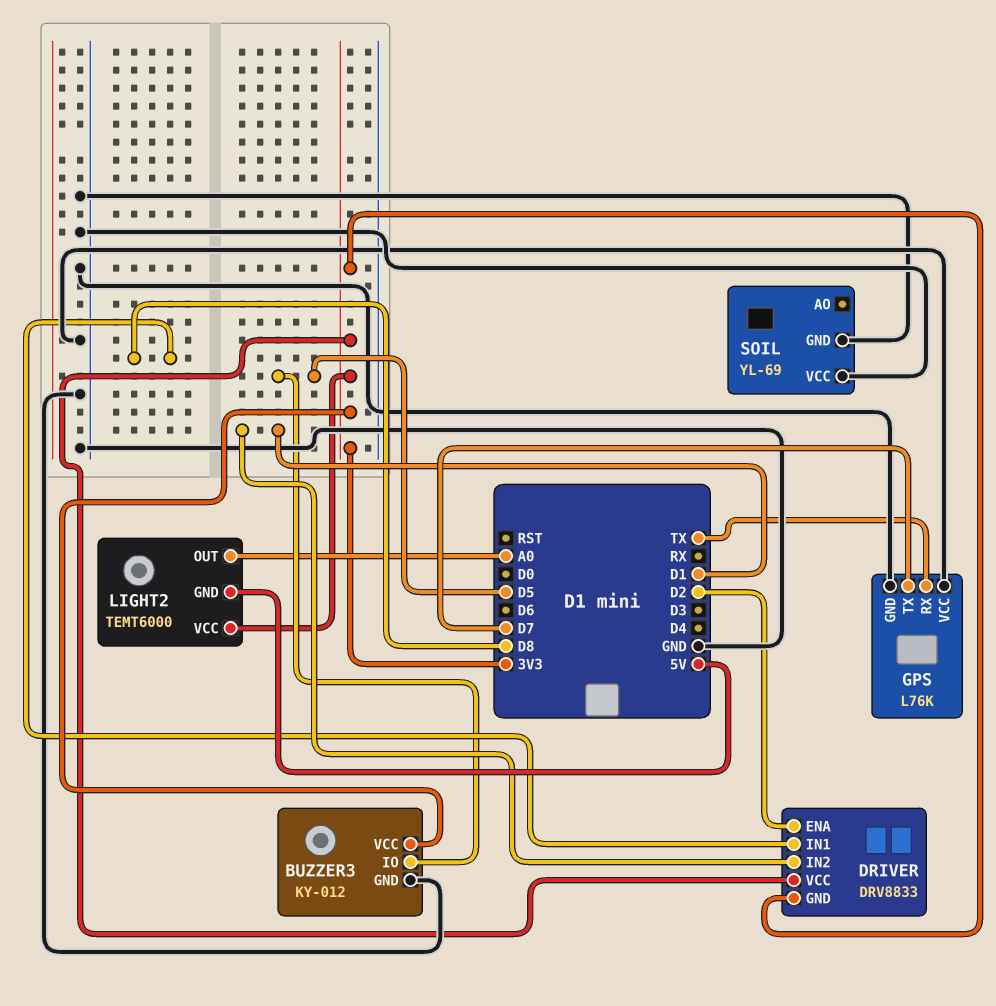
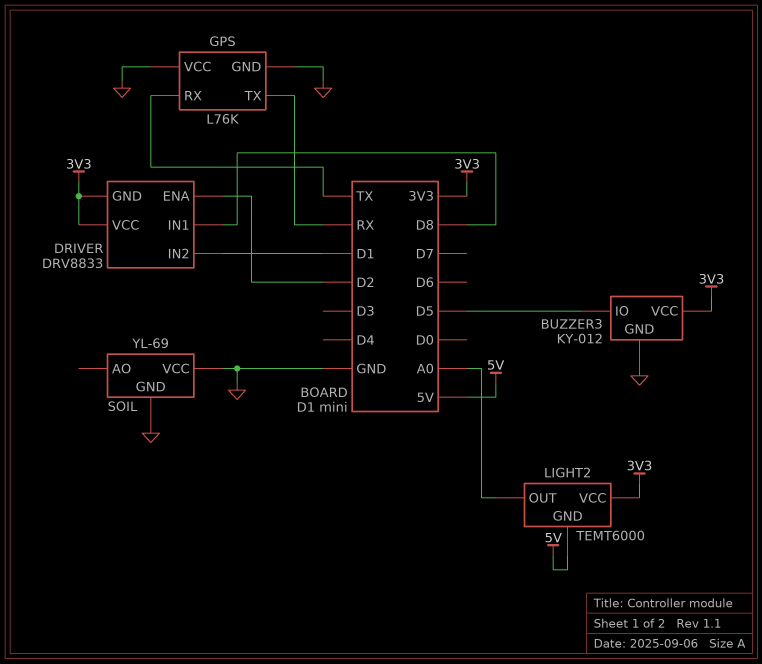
GPS pin TX: D7 -> RX

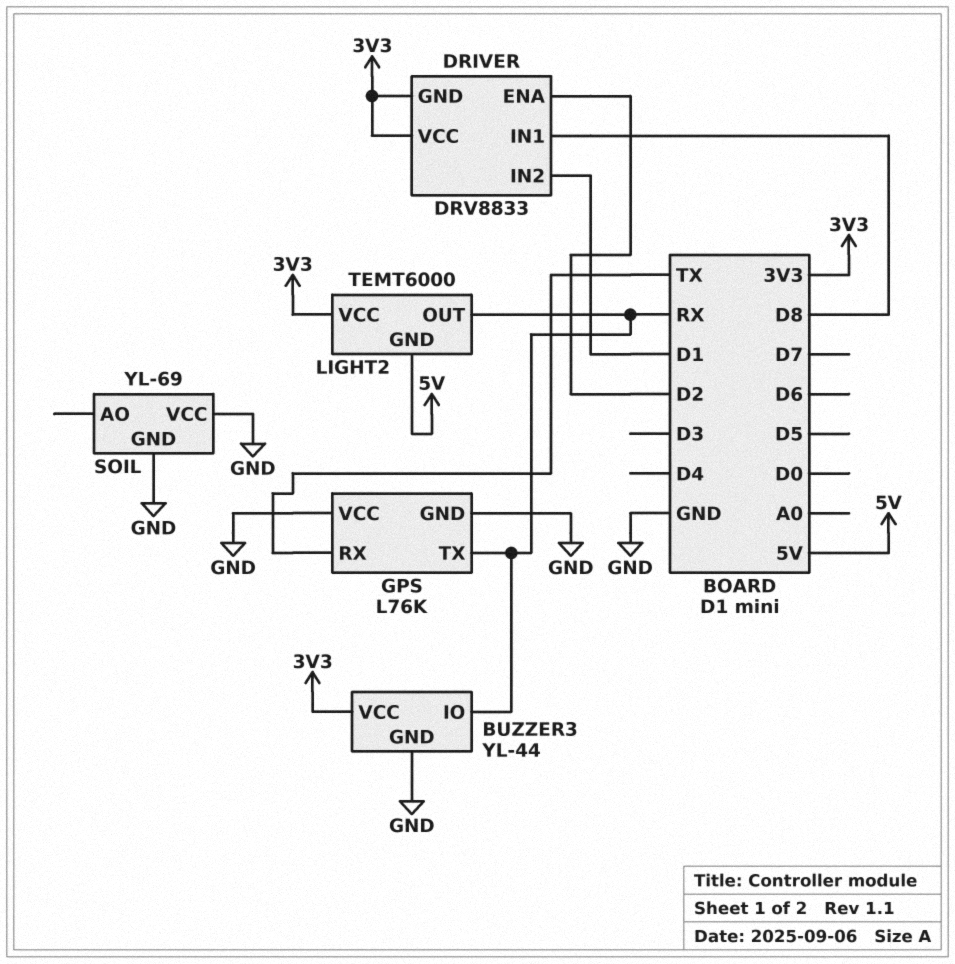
BUZZER3: KY-012 -> YL-44
BUZZER3 pin IO: D5 -> RX
LIGHT2 pin OUT: A0 -> RX

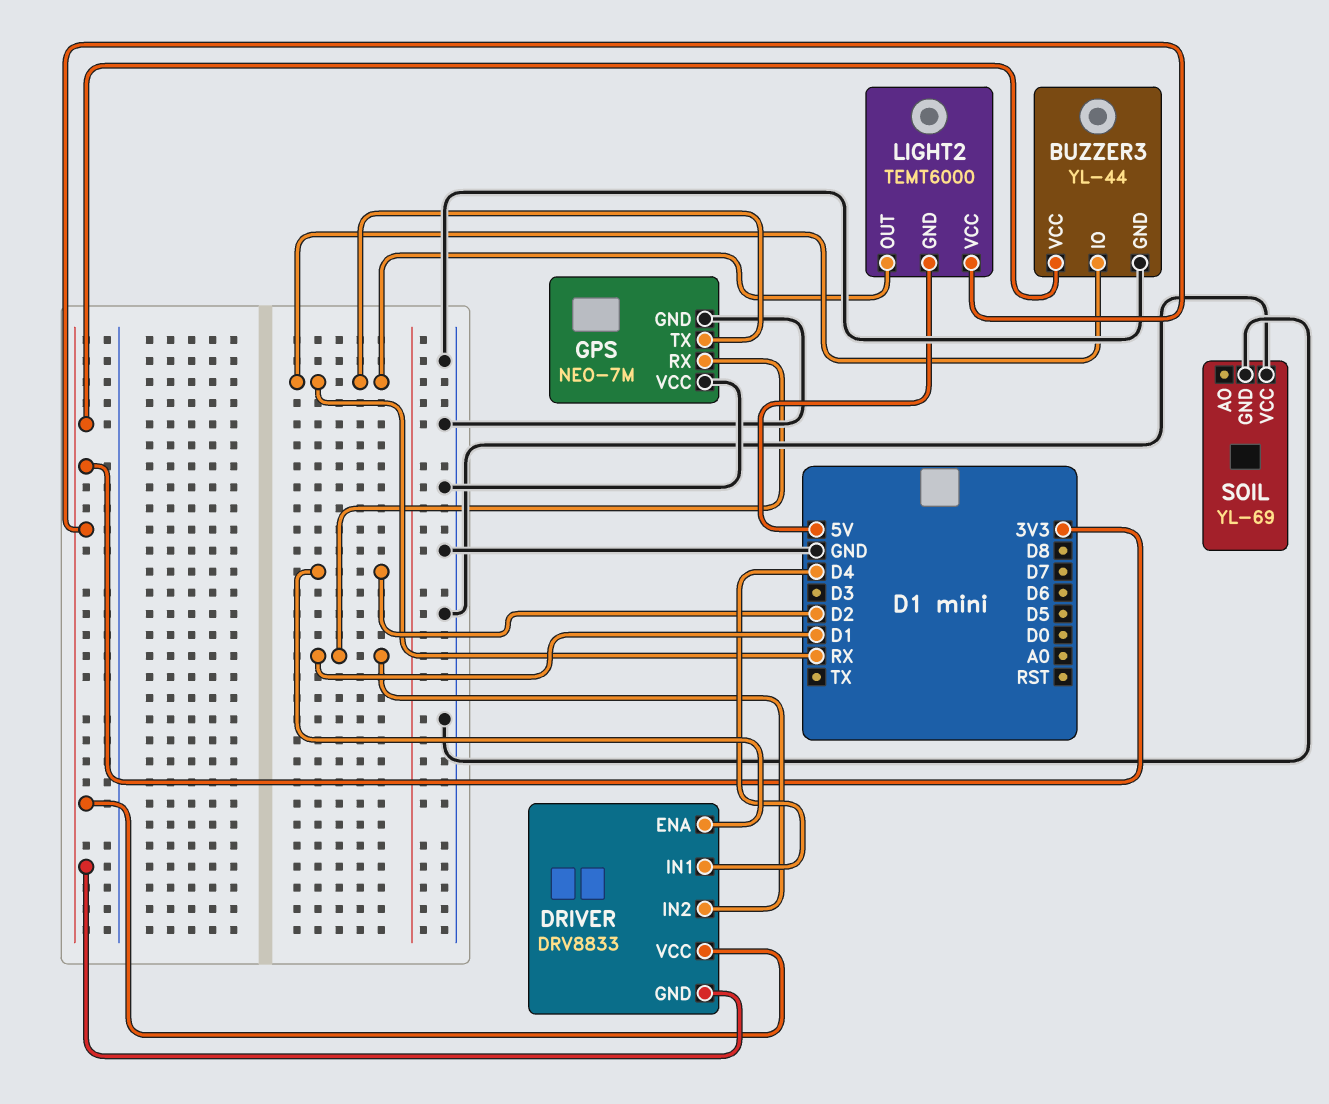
DRIVER pin IN1: D8 -> D4
GPS: L76K -> NEO-7M
GPS pin RX: TX -> D1

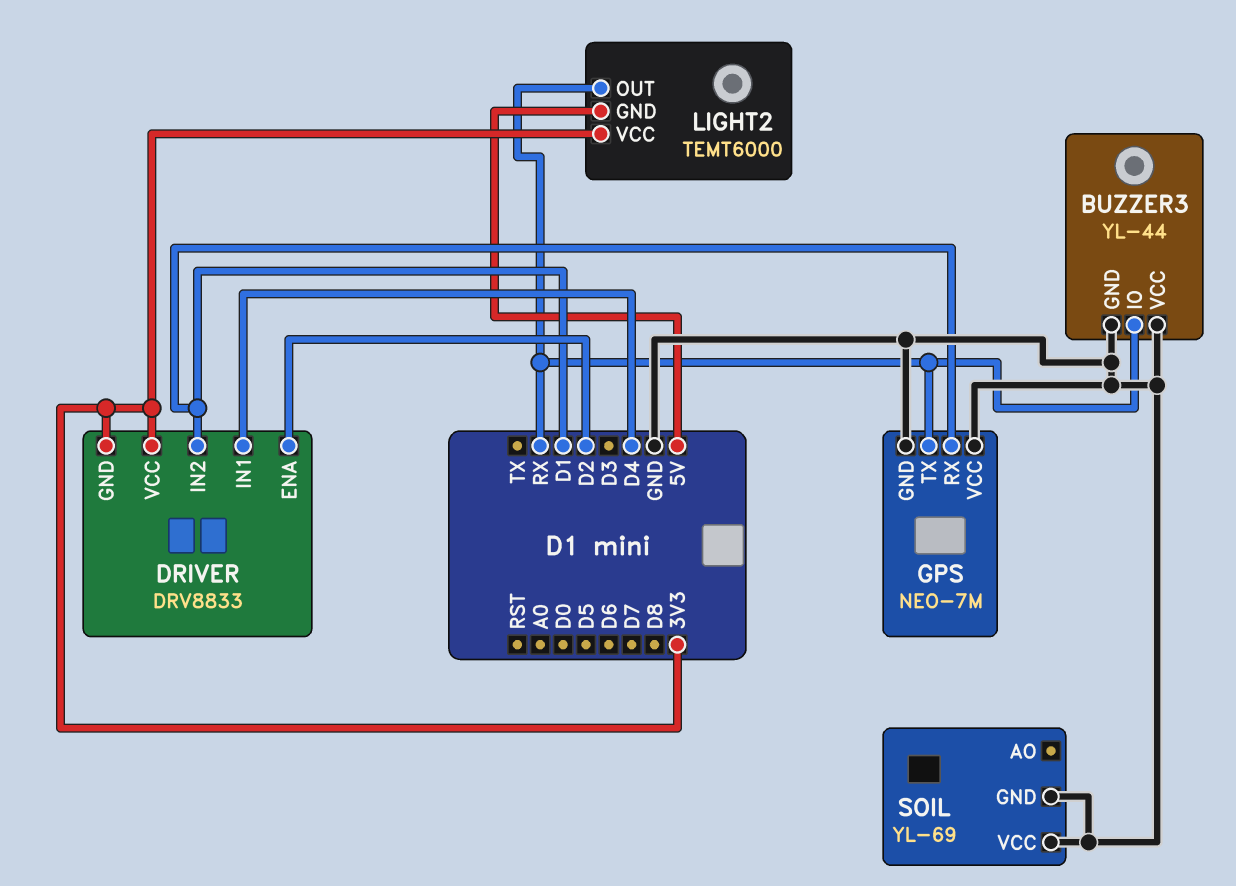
BUZZER3 pin VCC: 3V3 -> GND

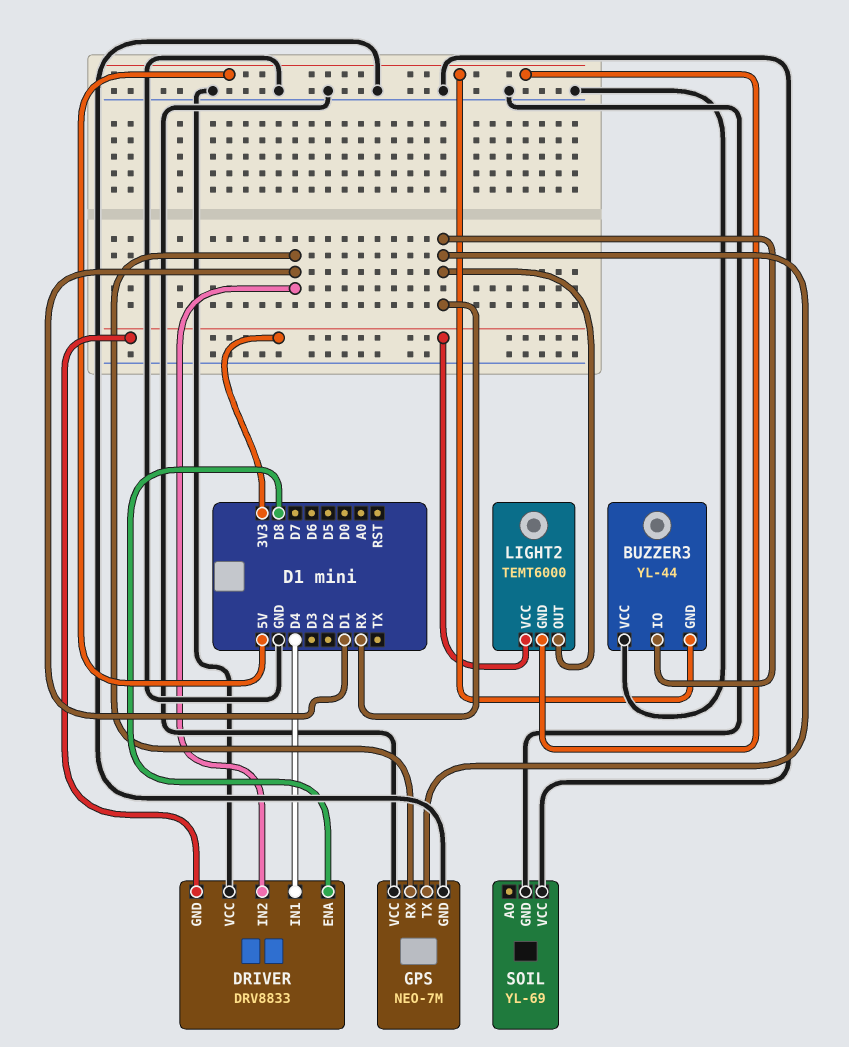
BUZZER3 pin GND: GND -> 5V
DRIVER pin ENA: D2 -> D8
DRIVER pin VCC: 3V3 -> GND

